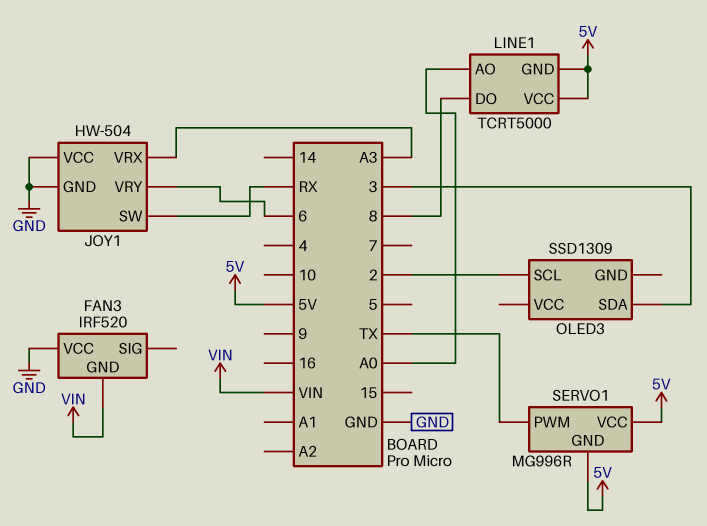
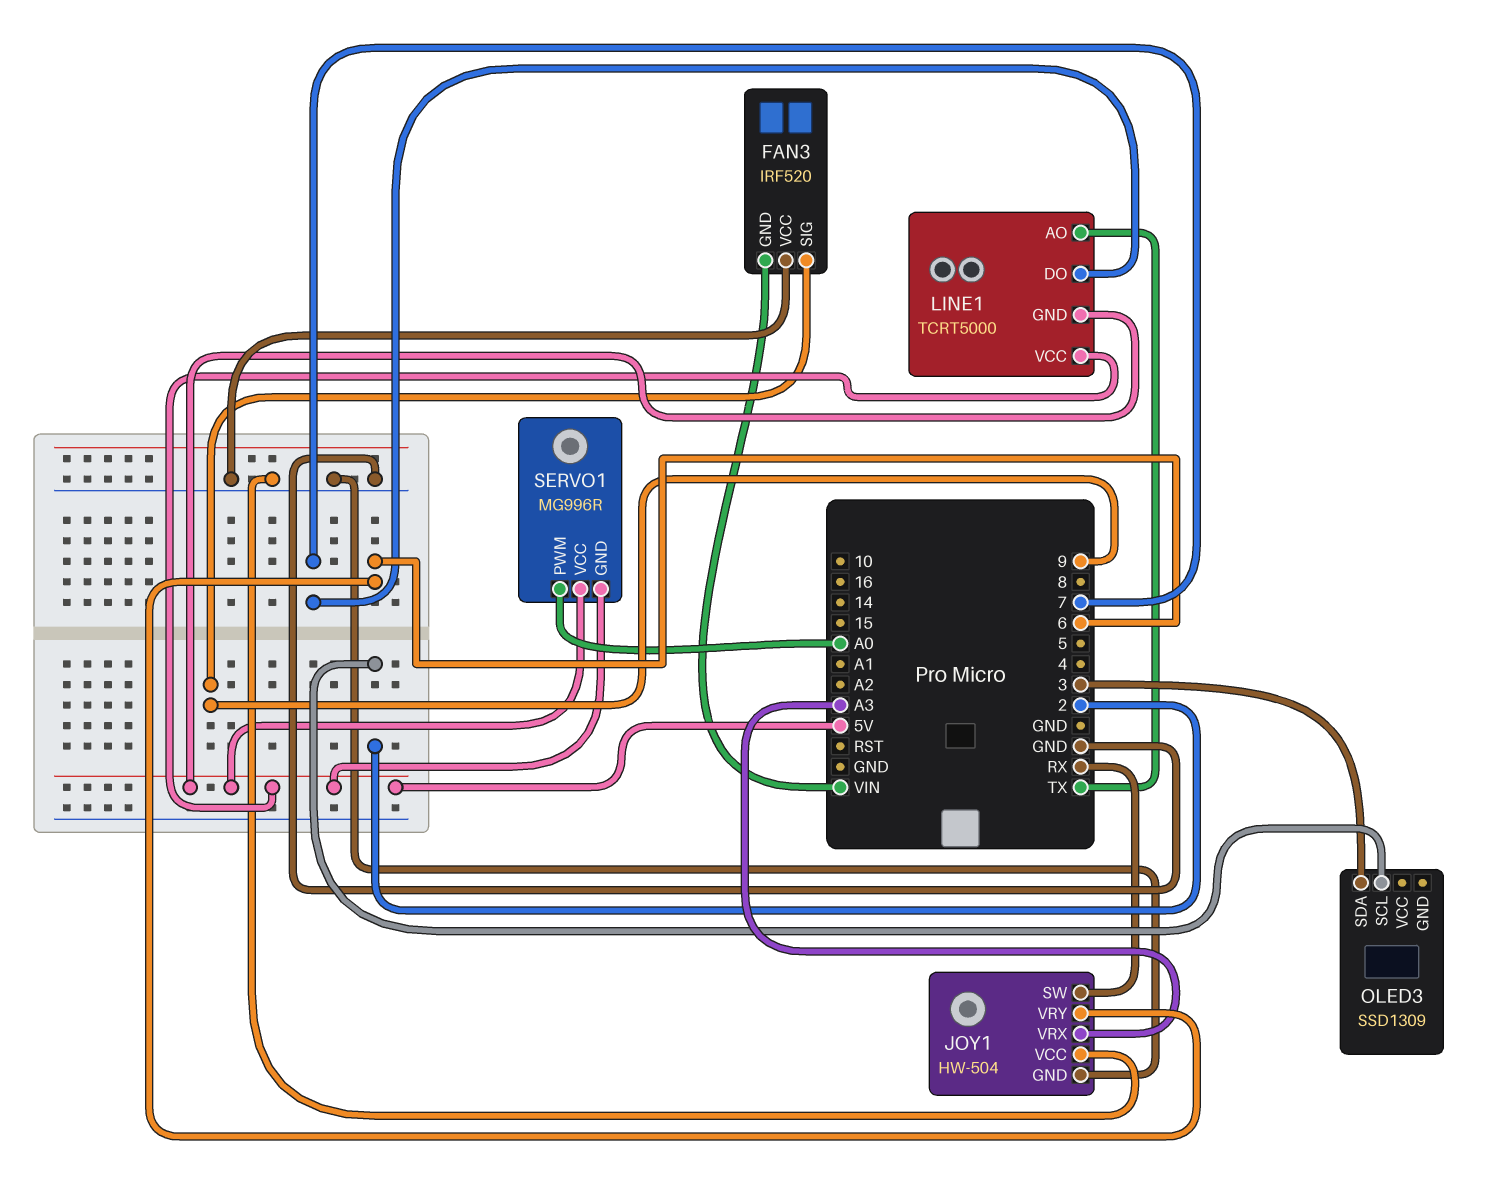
FAN3 pin SIG: none -> 9
LINE1 pin AO: A0 -> TX
LINE1 pin DO: 8 -> 7
SERVO1 pin PWM: TX -> A0

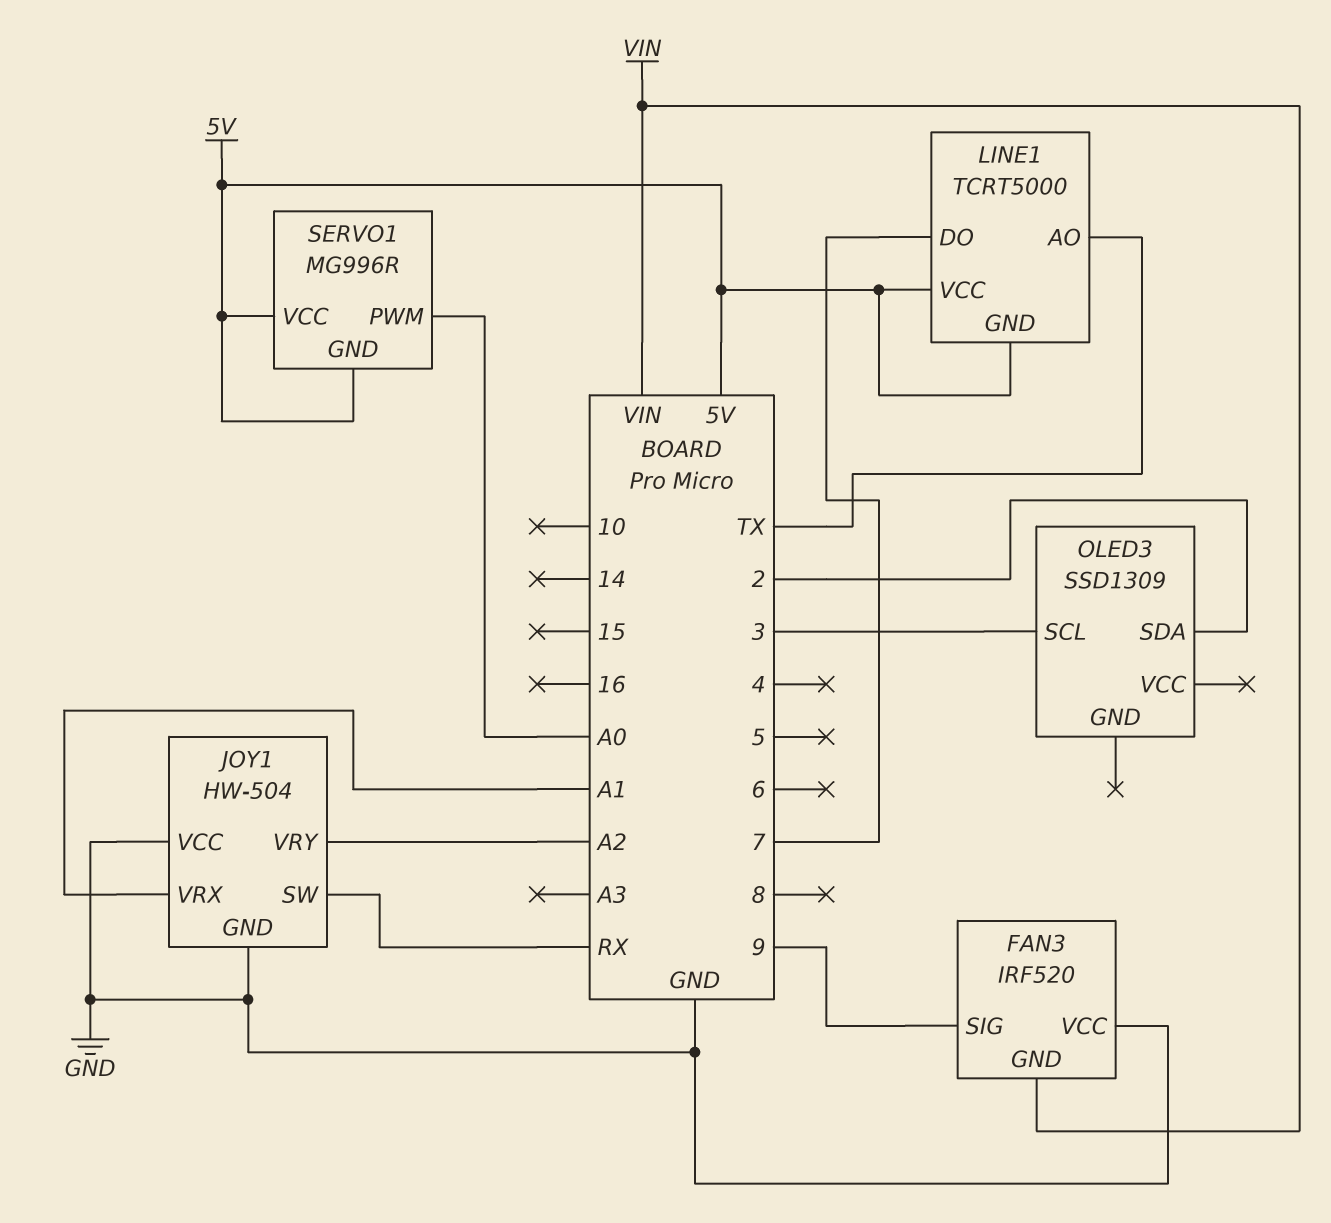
JOY1 pin VRX: A3 -> A1
JOY1 pin VRY: 6 -> A2
OLED3 pin SCL: 2 -> 3
OLED3 pin SDA: 3 -> 2

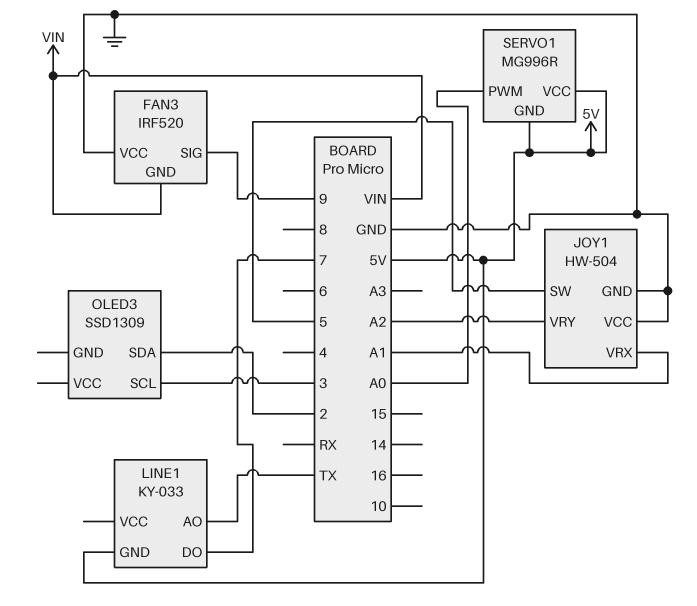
JOY1 pin SW: RX -> 5
LINE1: TCRT5000 -> KY-033
LINE1 pin VCC: 5V -> none

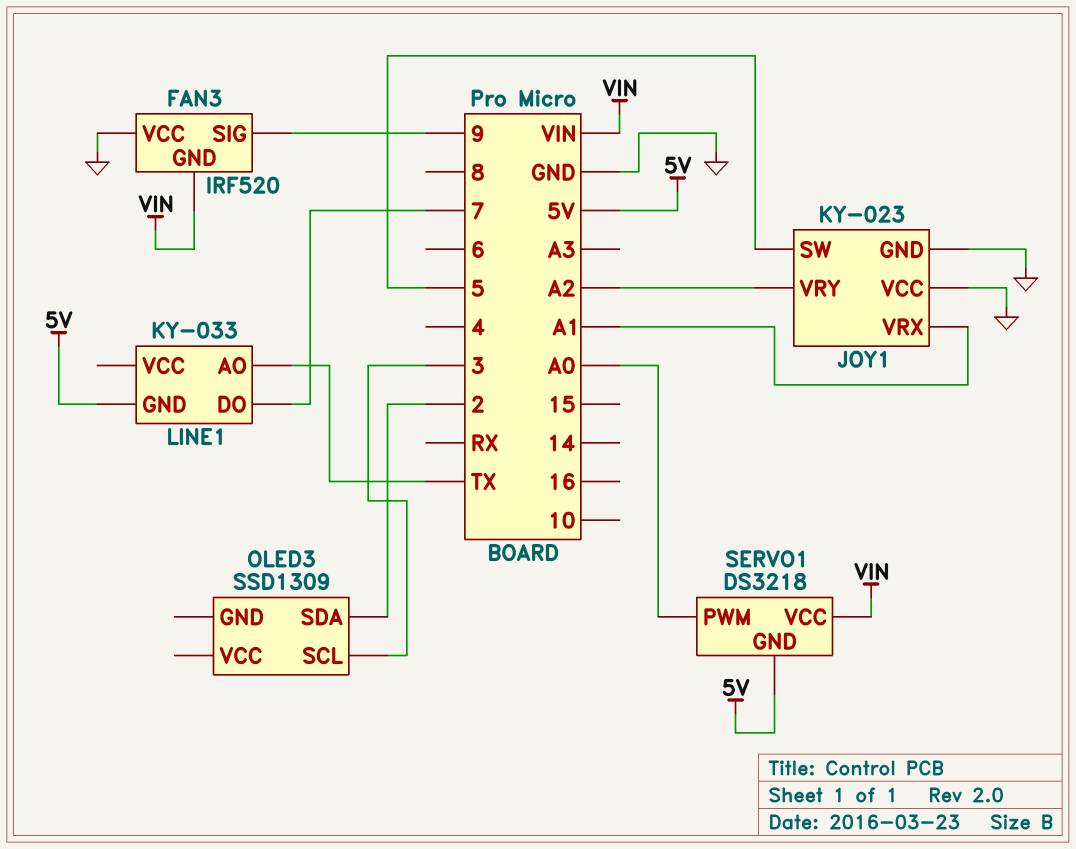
JOY1: HW-504 -> KY-023
SERVO1: MG996R -> DS3218
SERVO1 pin VCC: 5V -> VIN

